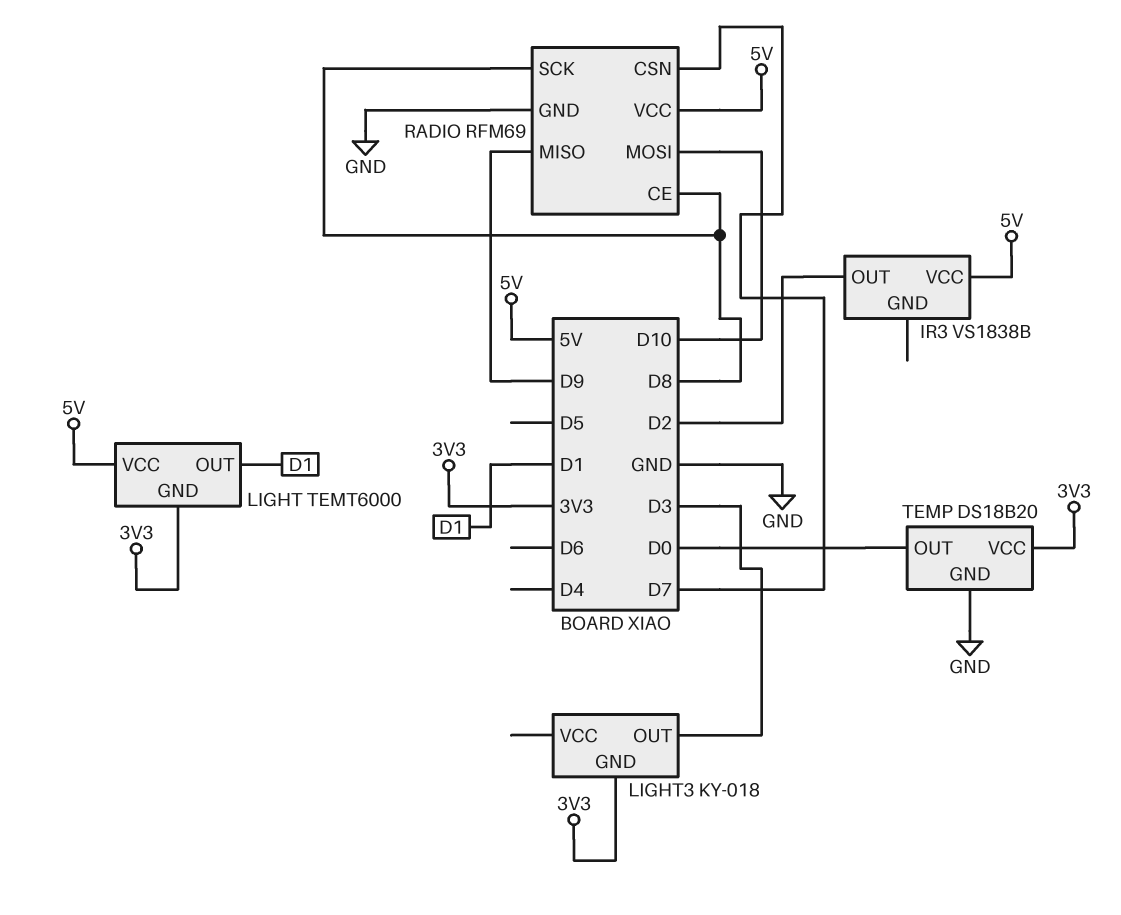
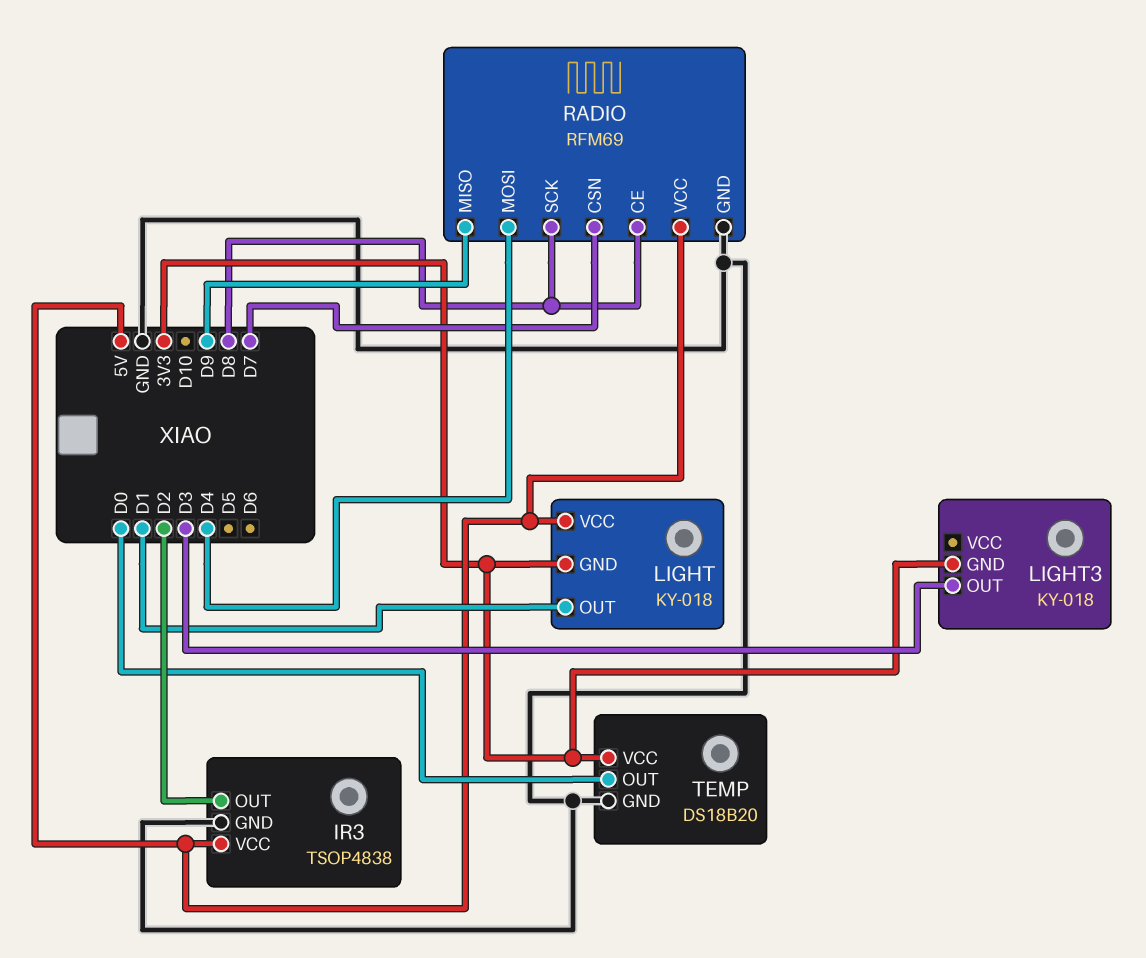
IR3: VS1838B -> TSOP4838
IR3 pin GND: none -> GND
LIGHT: TEMT6000 -> KY-018
RADIO pin MOSI: D10 -> D4

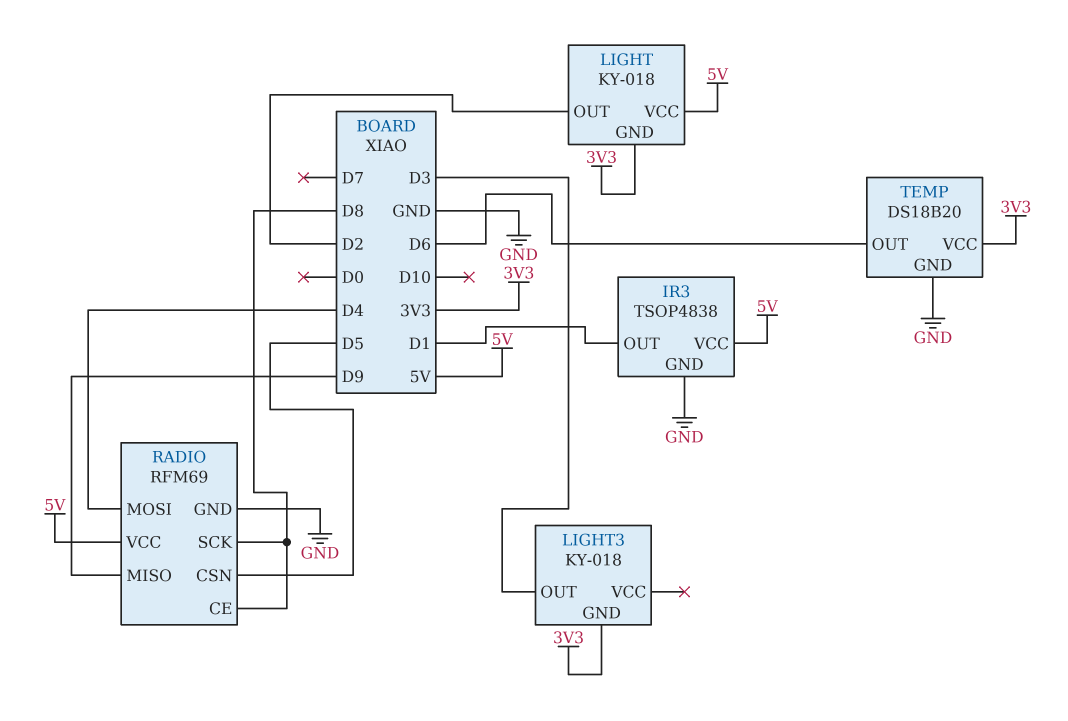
IR3 pin OUT: D2 -> D1
LIGHT pin OUT: D1 -> D2
RADIO pin CSN: D7 -> D5
TEMP pin OUT: D0 -> D6

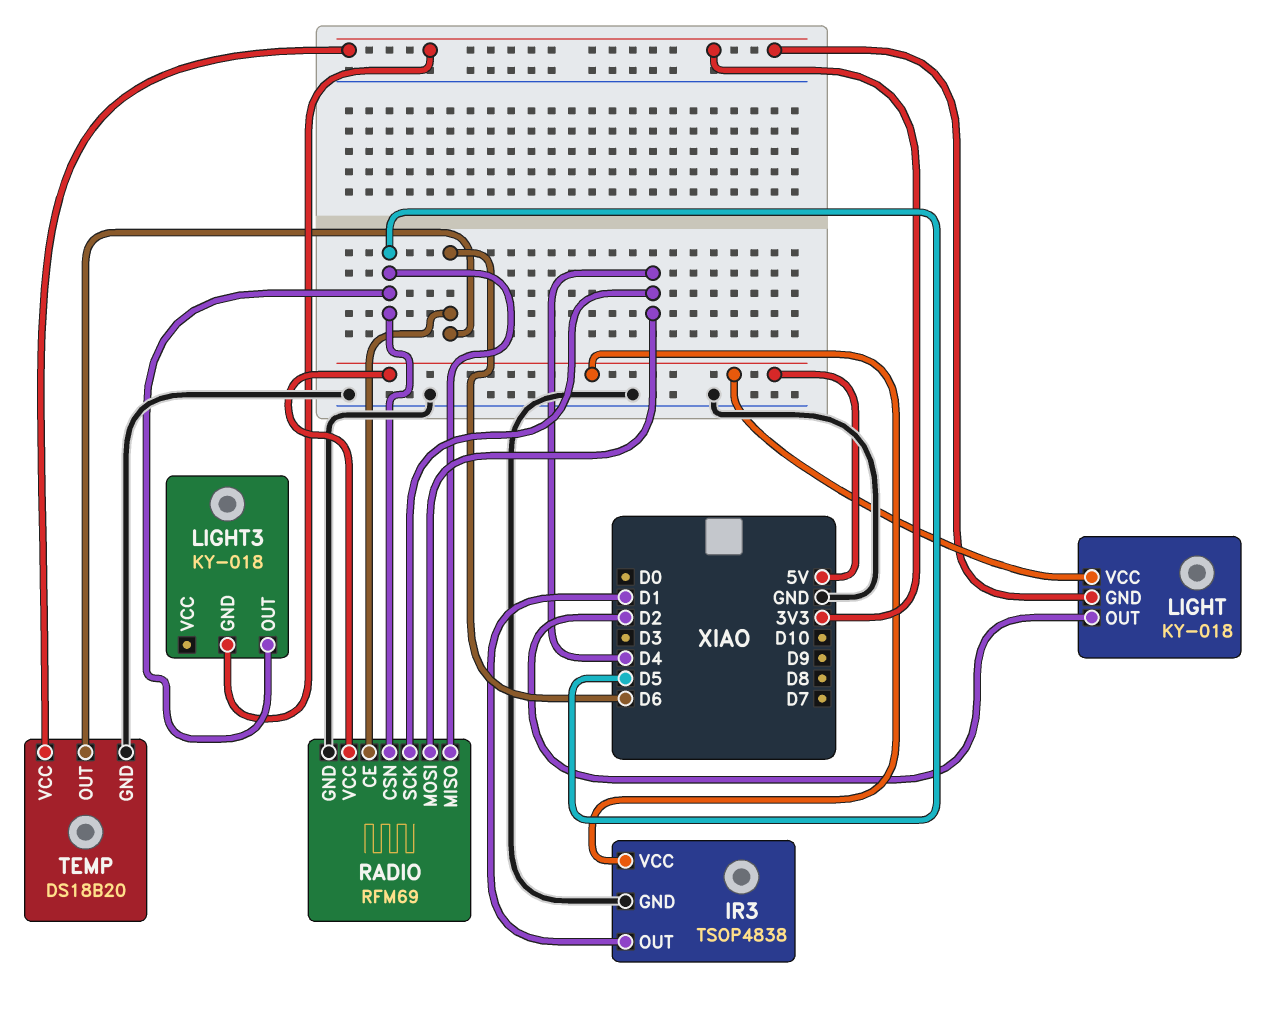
LIGHT3 pin OUT: D3 -> D5
RADIO pin CE: D8 -> D6
RADIO pin MISO: D9 -> D5
RADIO pin SCK: D8 -> D4

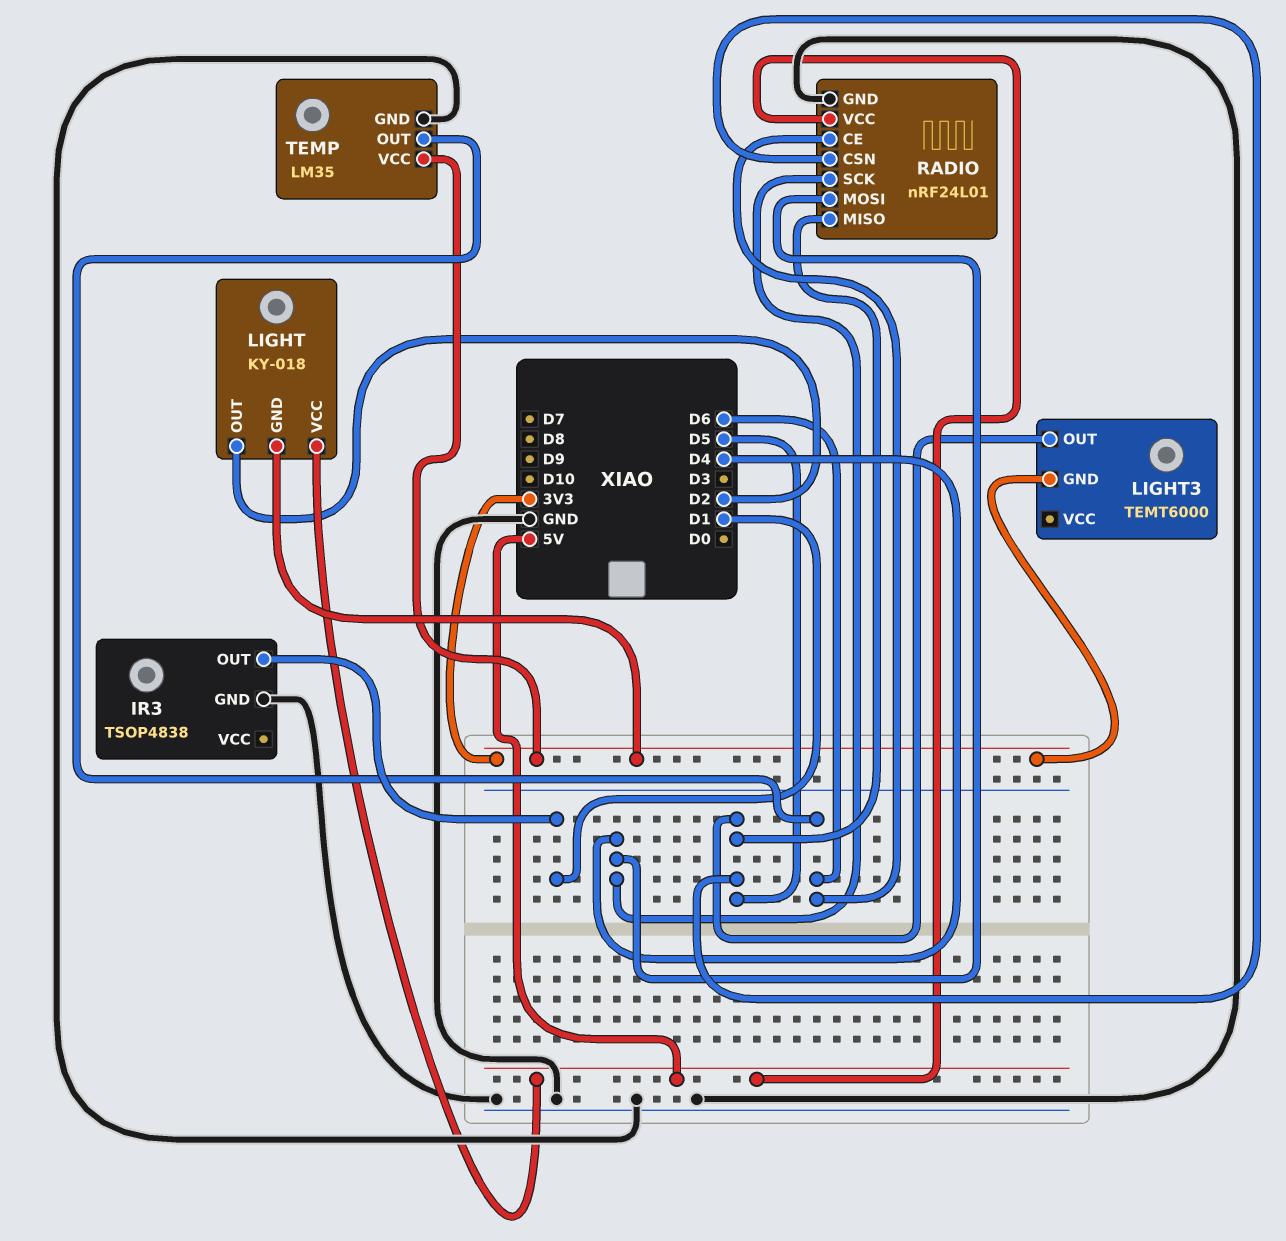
IR3 pin VCC: 5V -> none
LIGHT3: KY-018 -> TEMT6000
RADIO: RFM69 -> nRF24L01
TEMP: DS18B20 -> LM35

